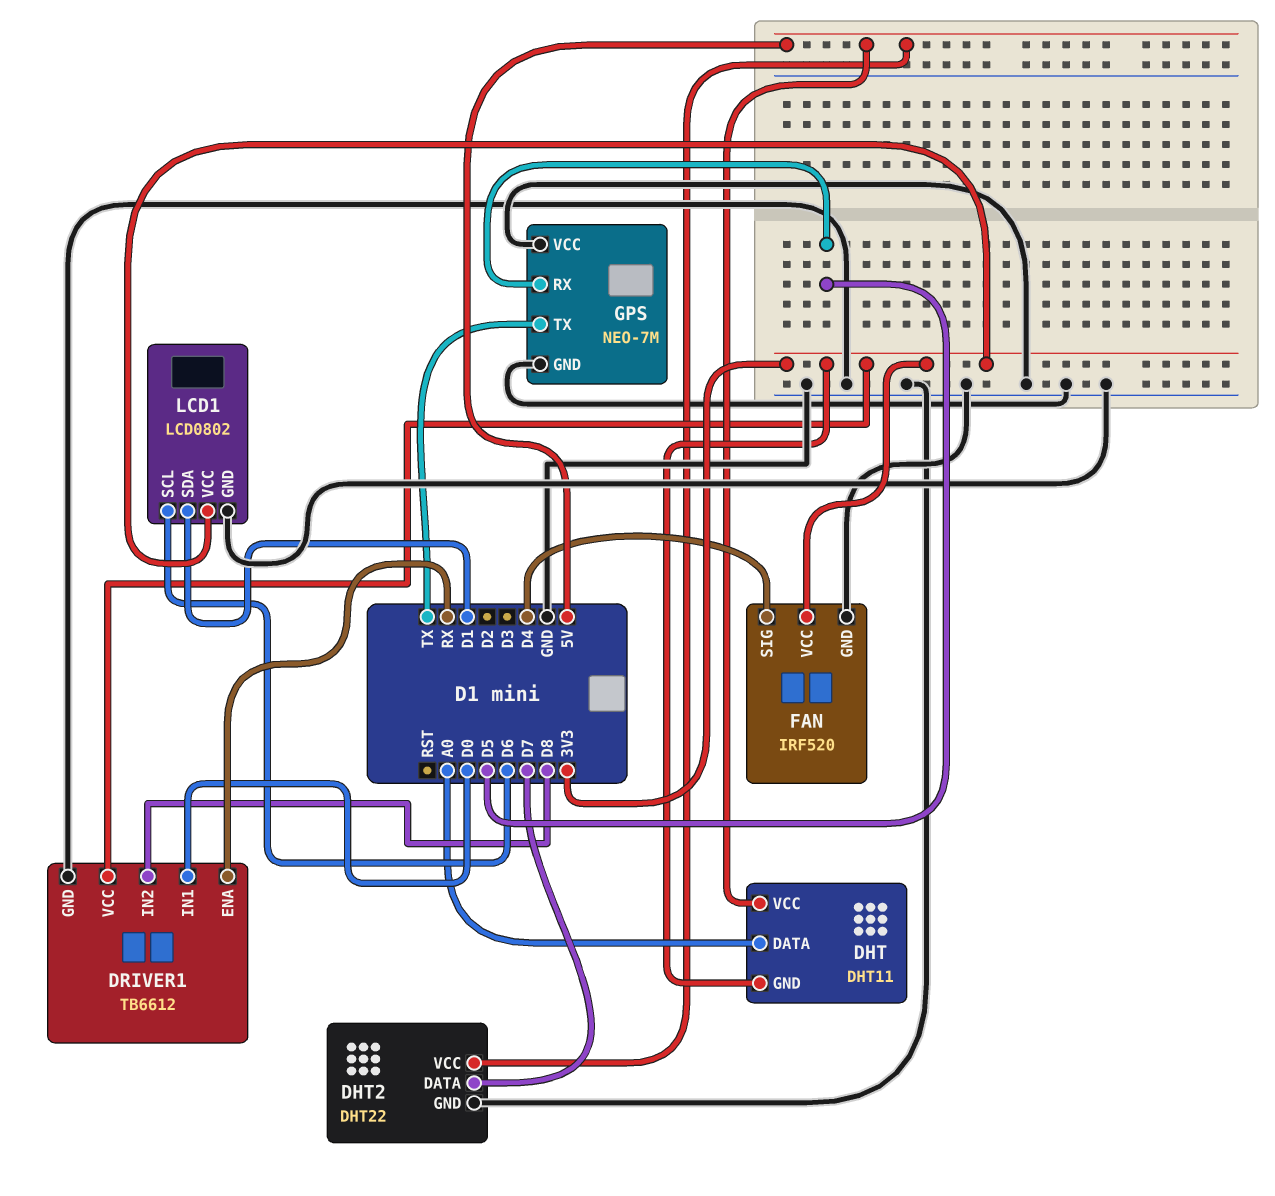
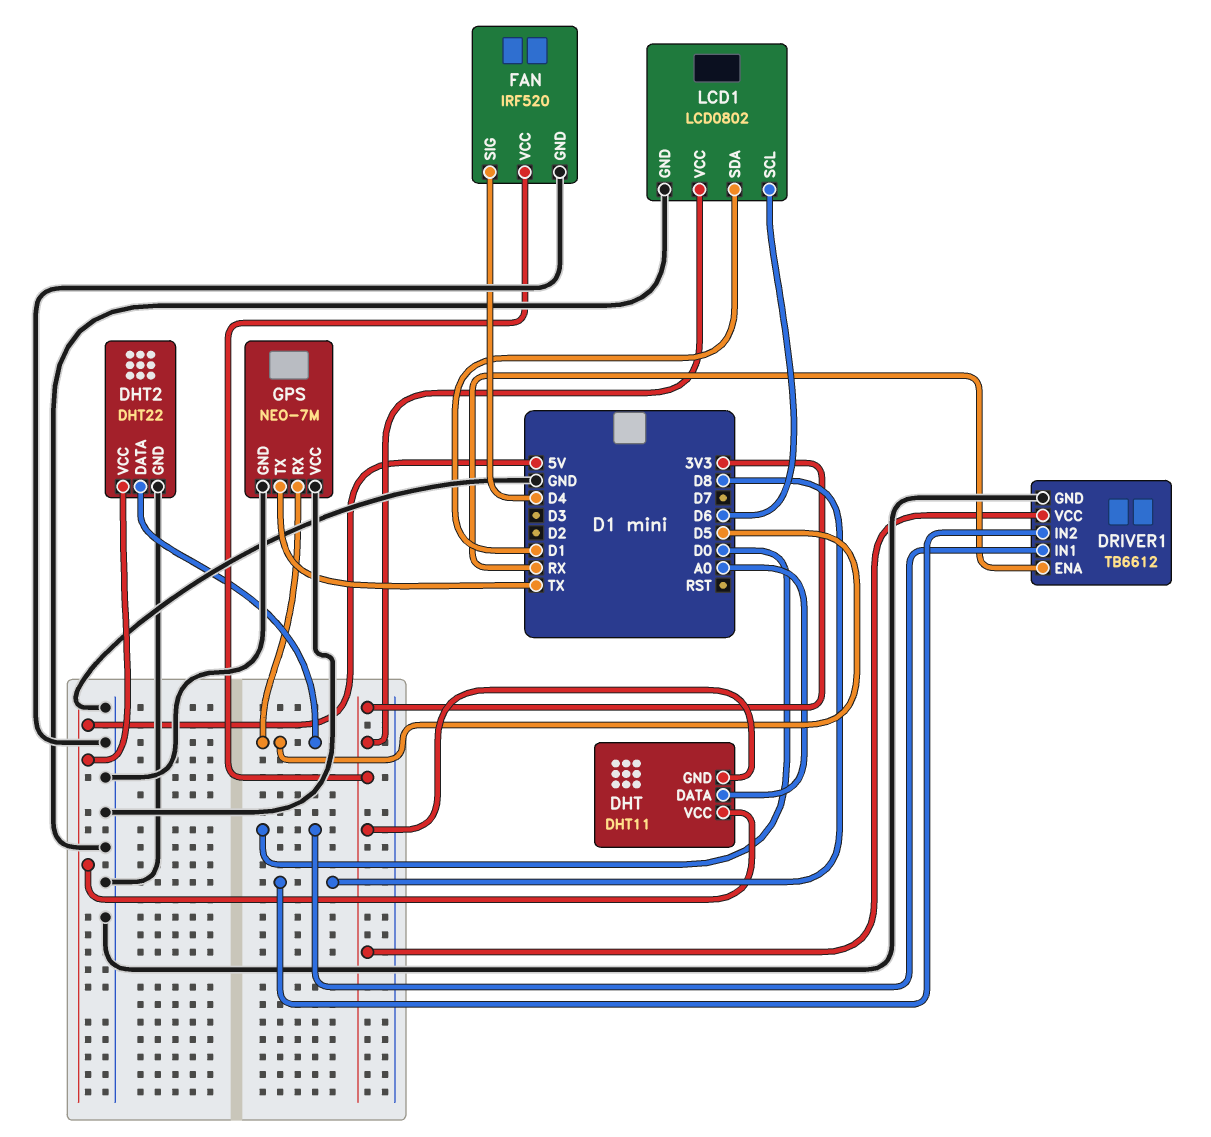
DHT2 pin DATA: D7 -> D5

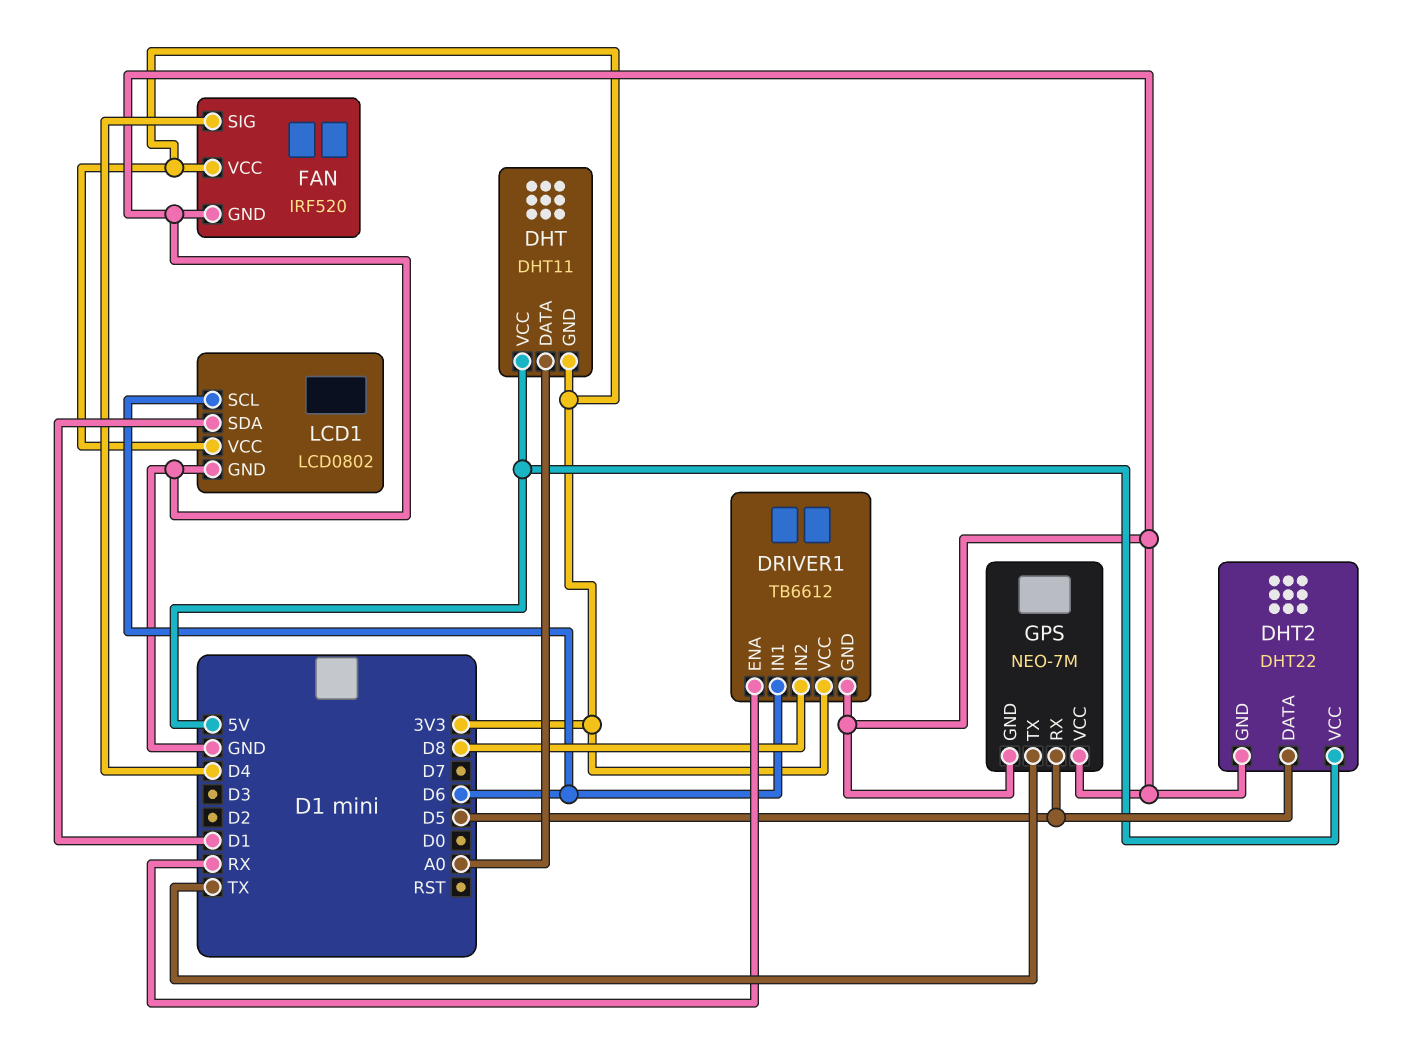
DRIVER1 pin IN1: D0 -> D6

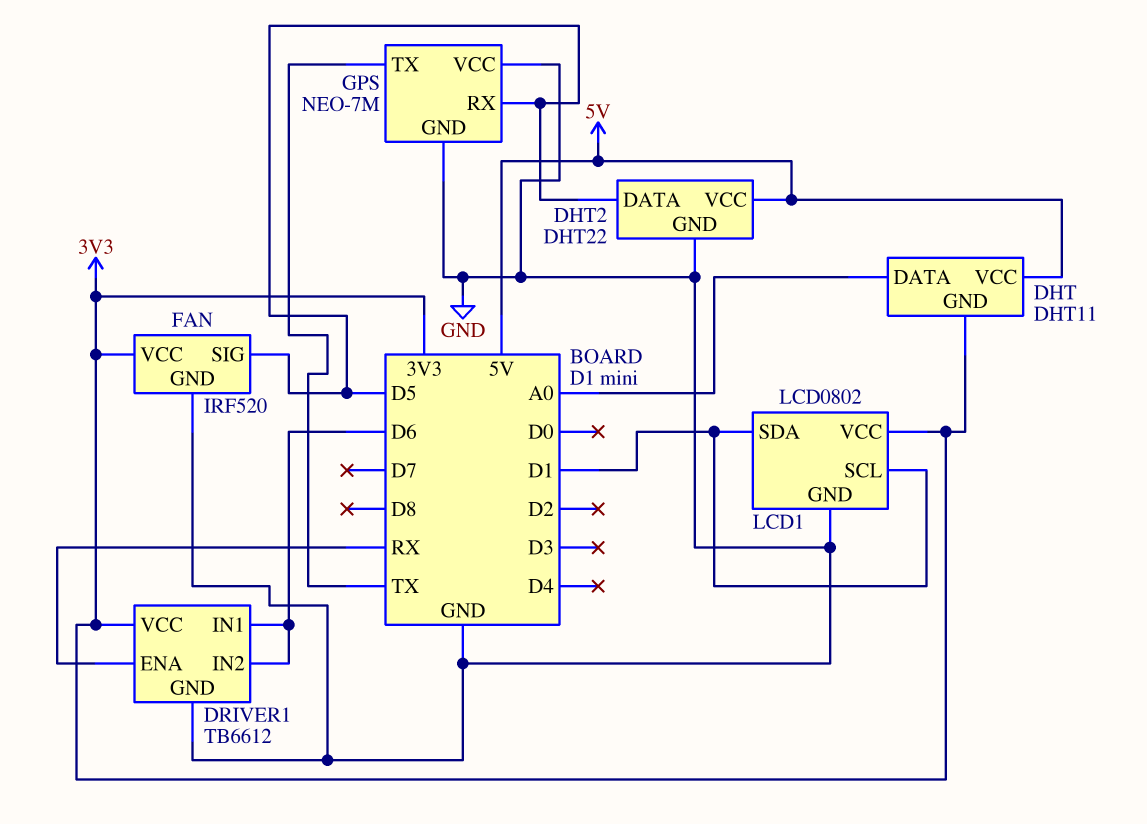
DRIVER1 pin IN2: D8 -> D6
FAN pin SIG: D4 -> D5
LCD1 pin SCL: D6 -> D1

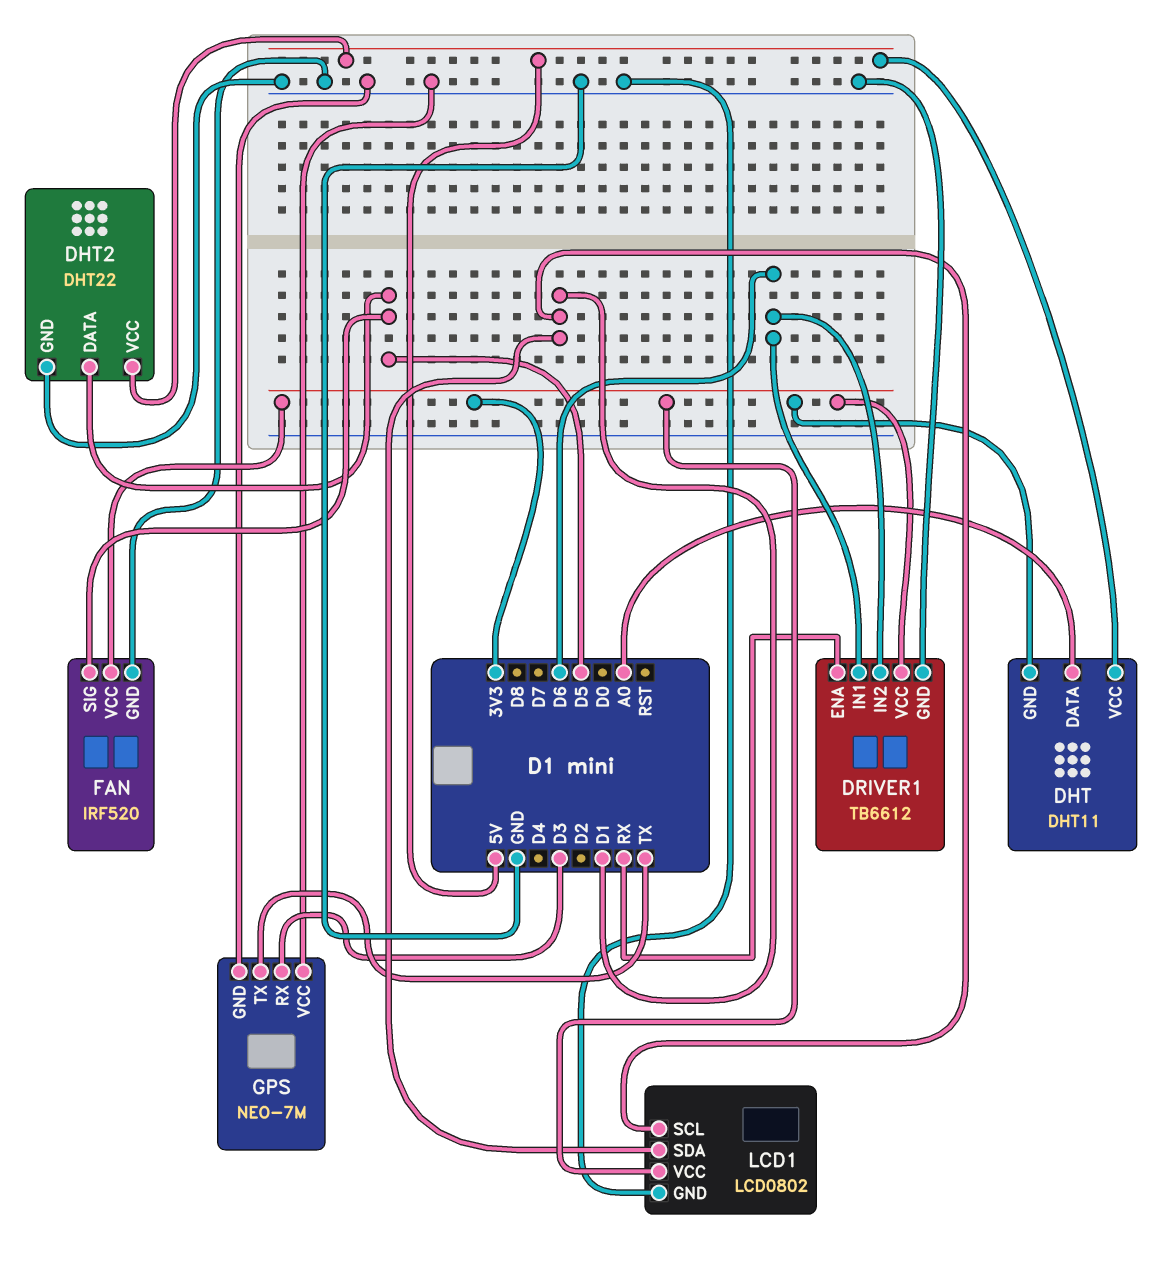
GPS pin RX: D5 -> D3

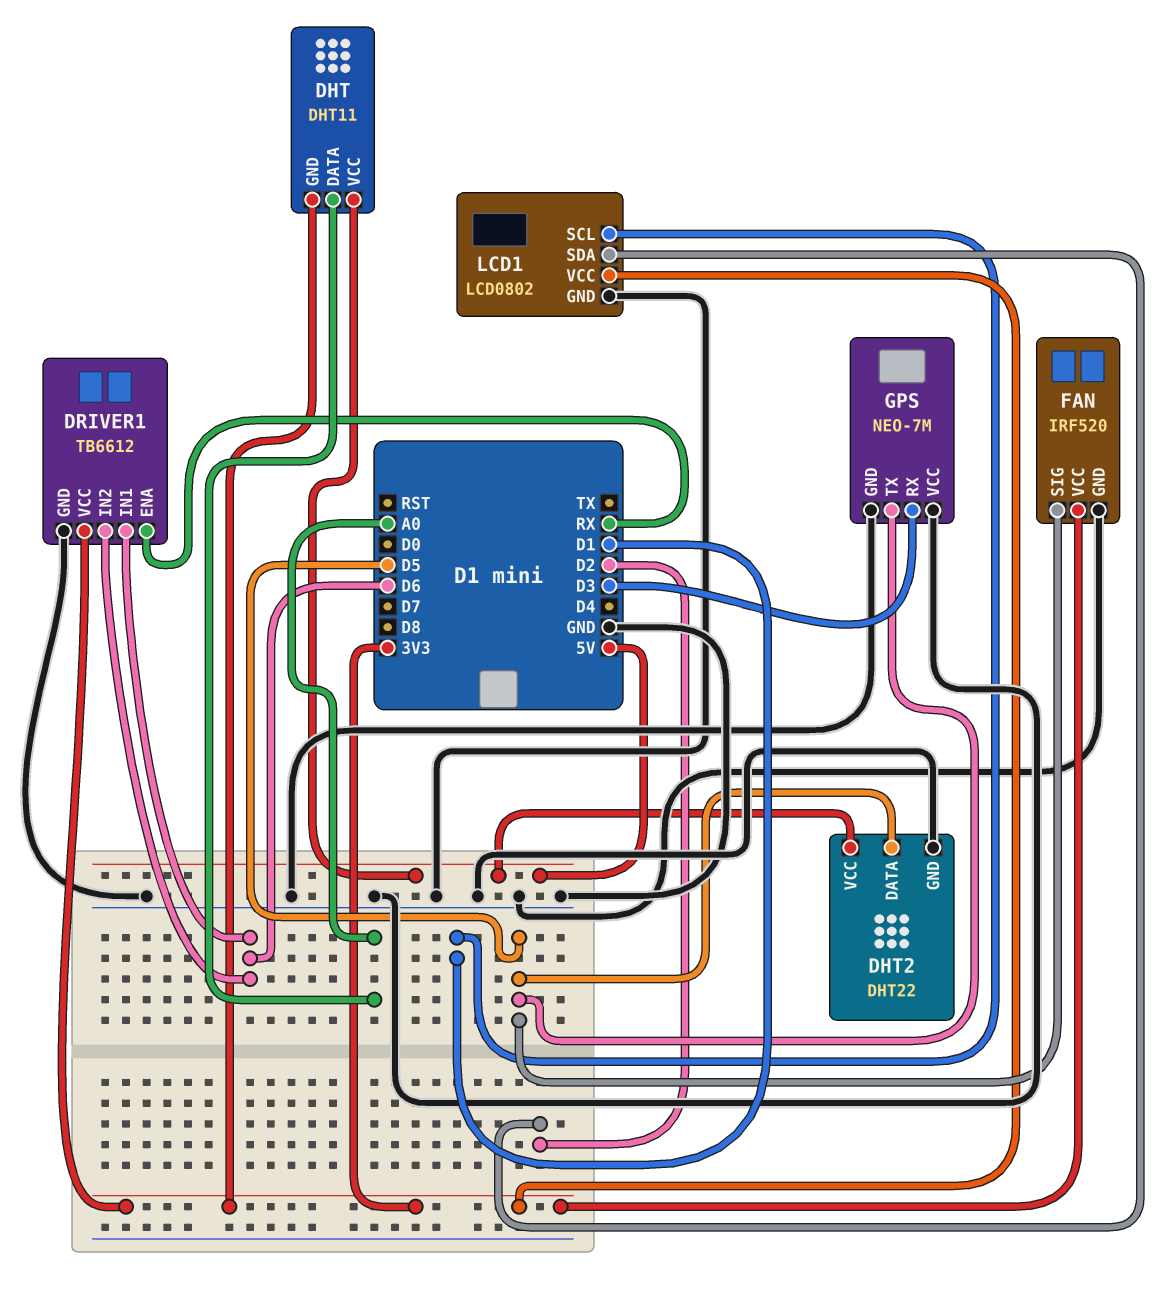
GPS pin TX: TX -> D5
LCD1 pin SDA: D1 -> D2

